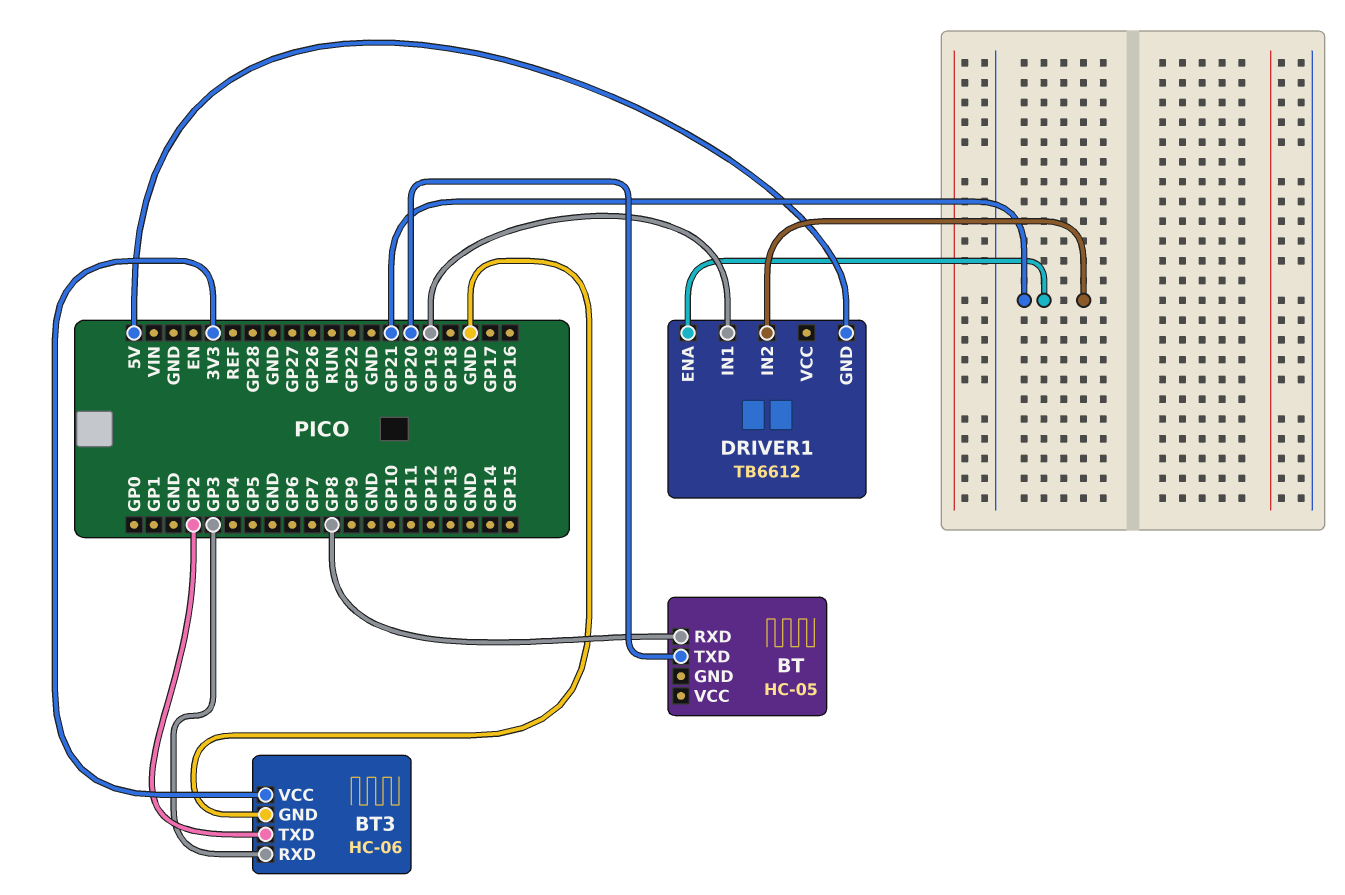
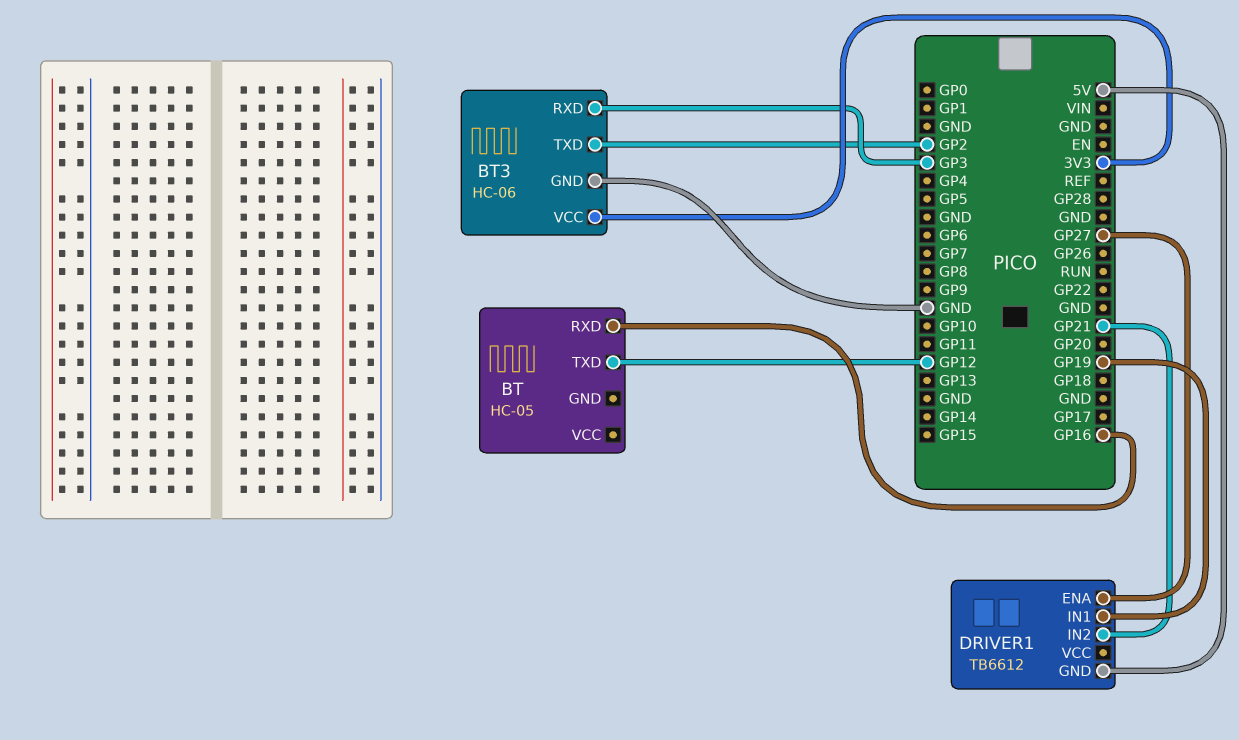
BT pin RXD: GP8 -> GP16
BT pin TXD: GP20 -> GP12
DRIVER1 pin ENA: GP21 -> GP27

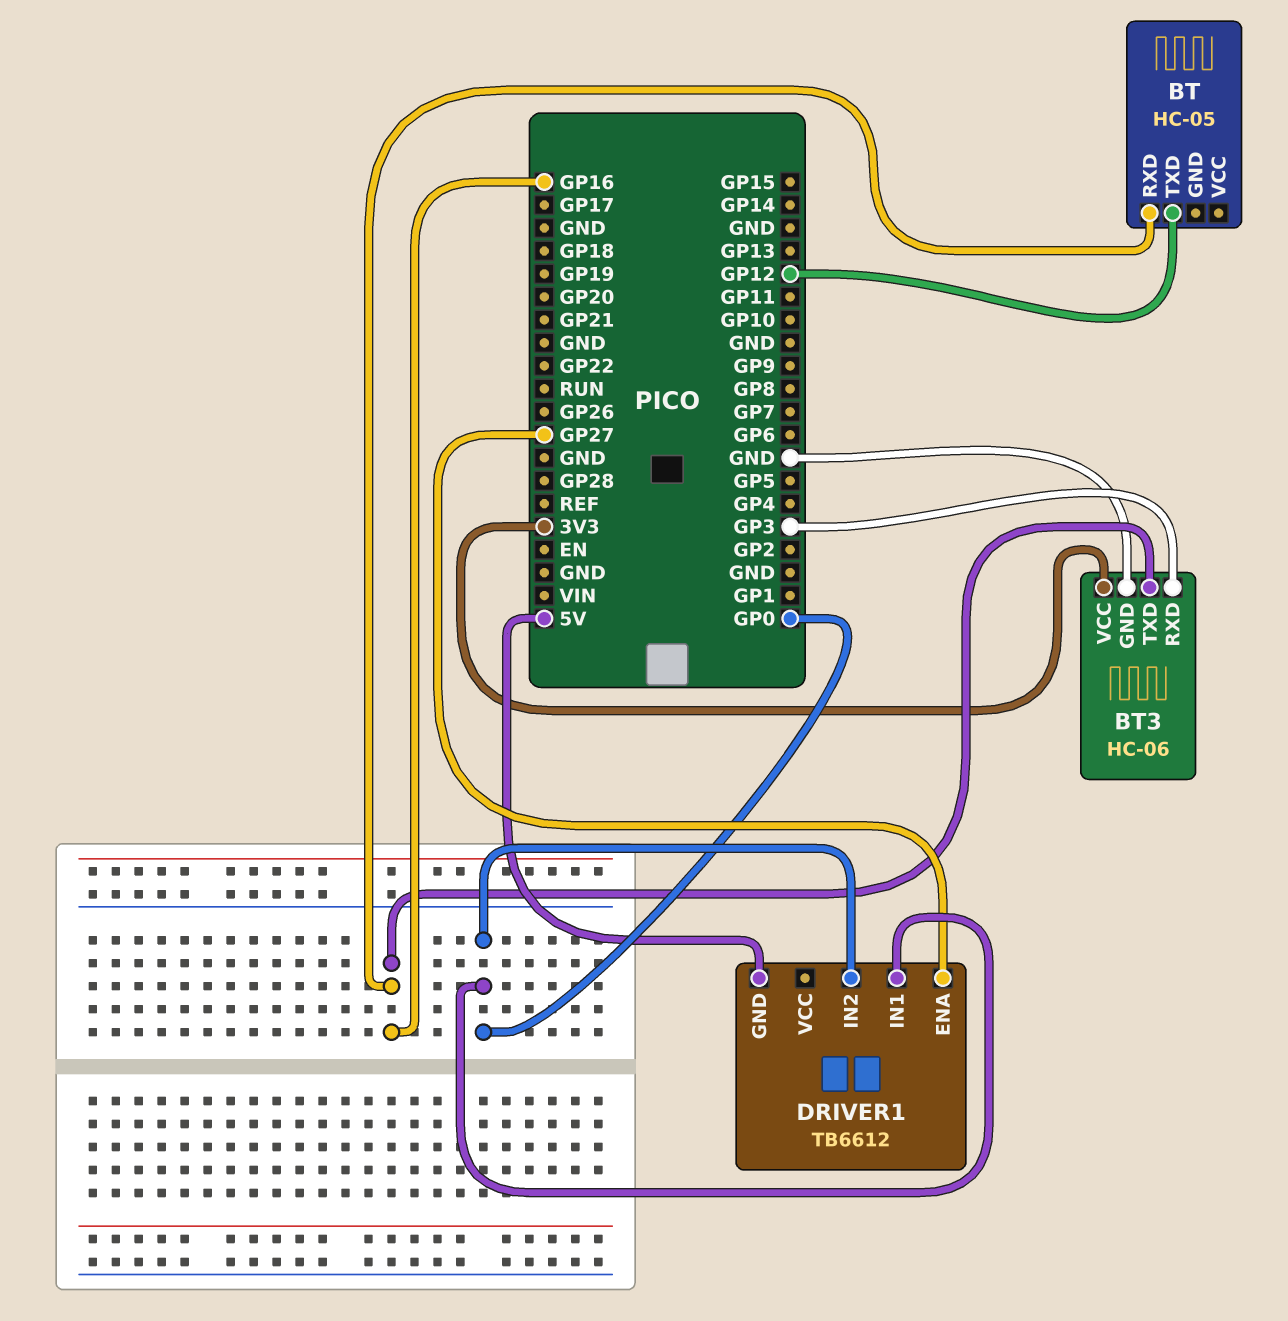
BT3 pin TXD: GP2 -> GP16
DRIVER1 pin IN1: GP19 -> GP0
DRIVER1 pin IN2: GP21 -> GP0

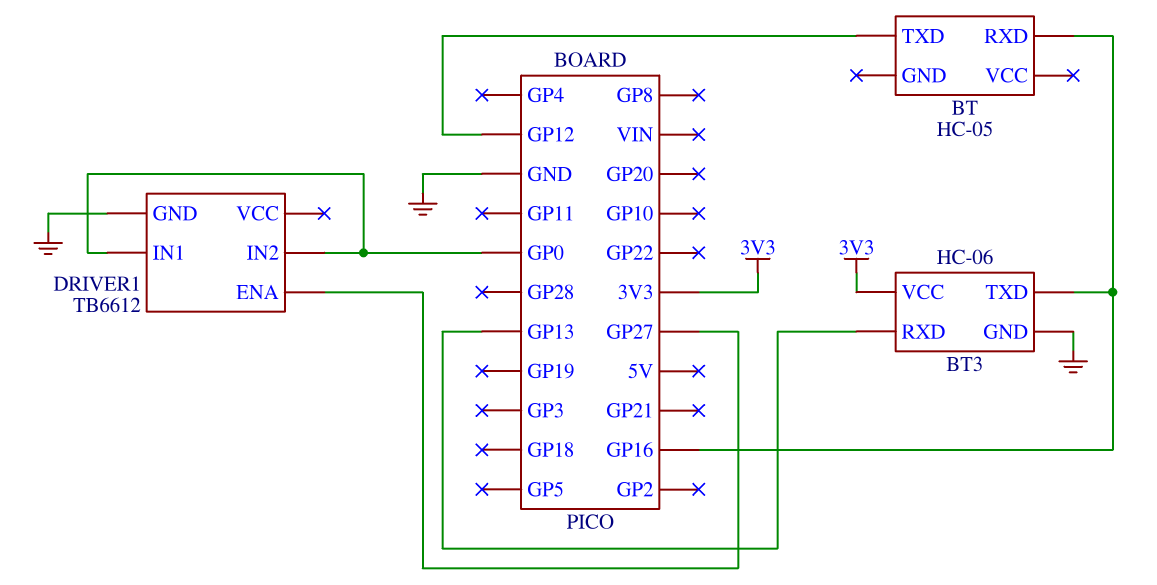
BT3 pin RXD: GP3 -> GP13
DRIVER1 pin GND: 5V -> GND

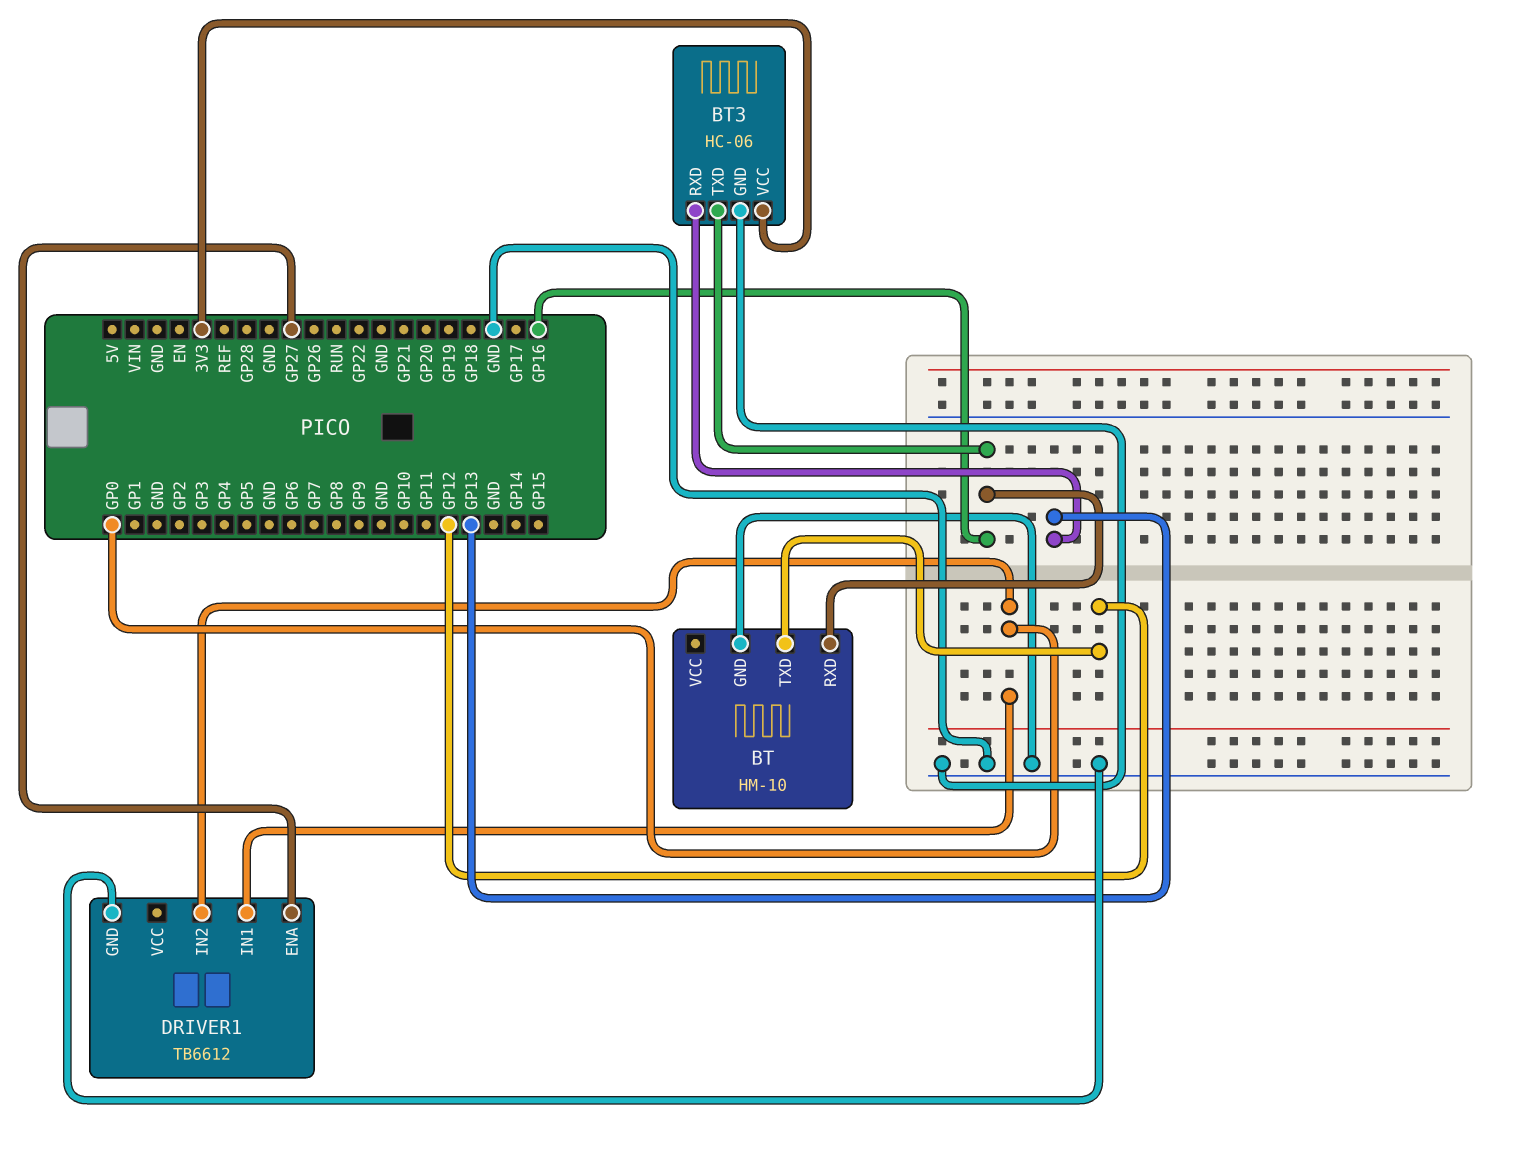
BT: HC-05 -> HM-10
BT pin GND: none -> GND

